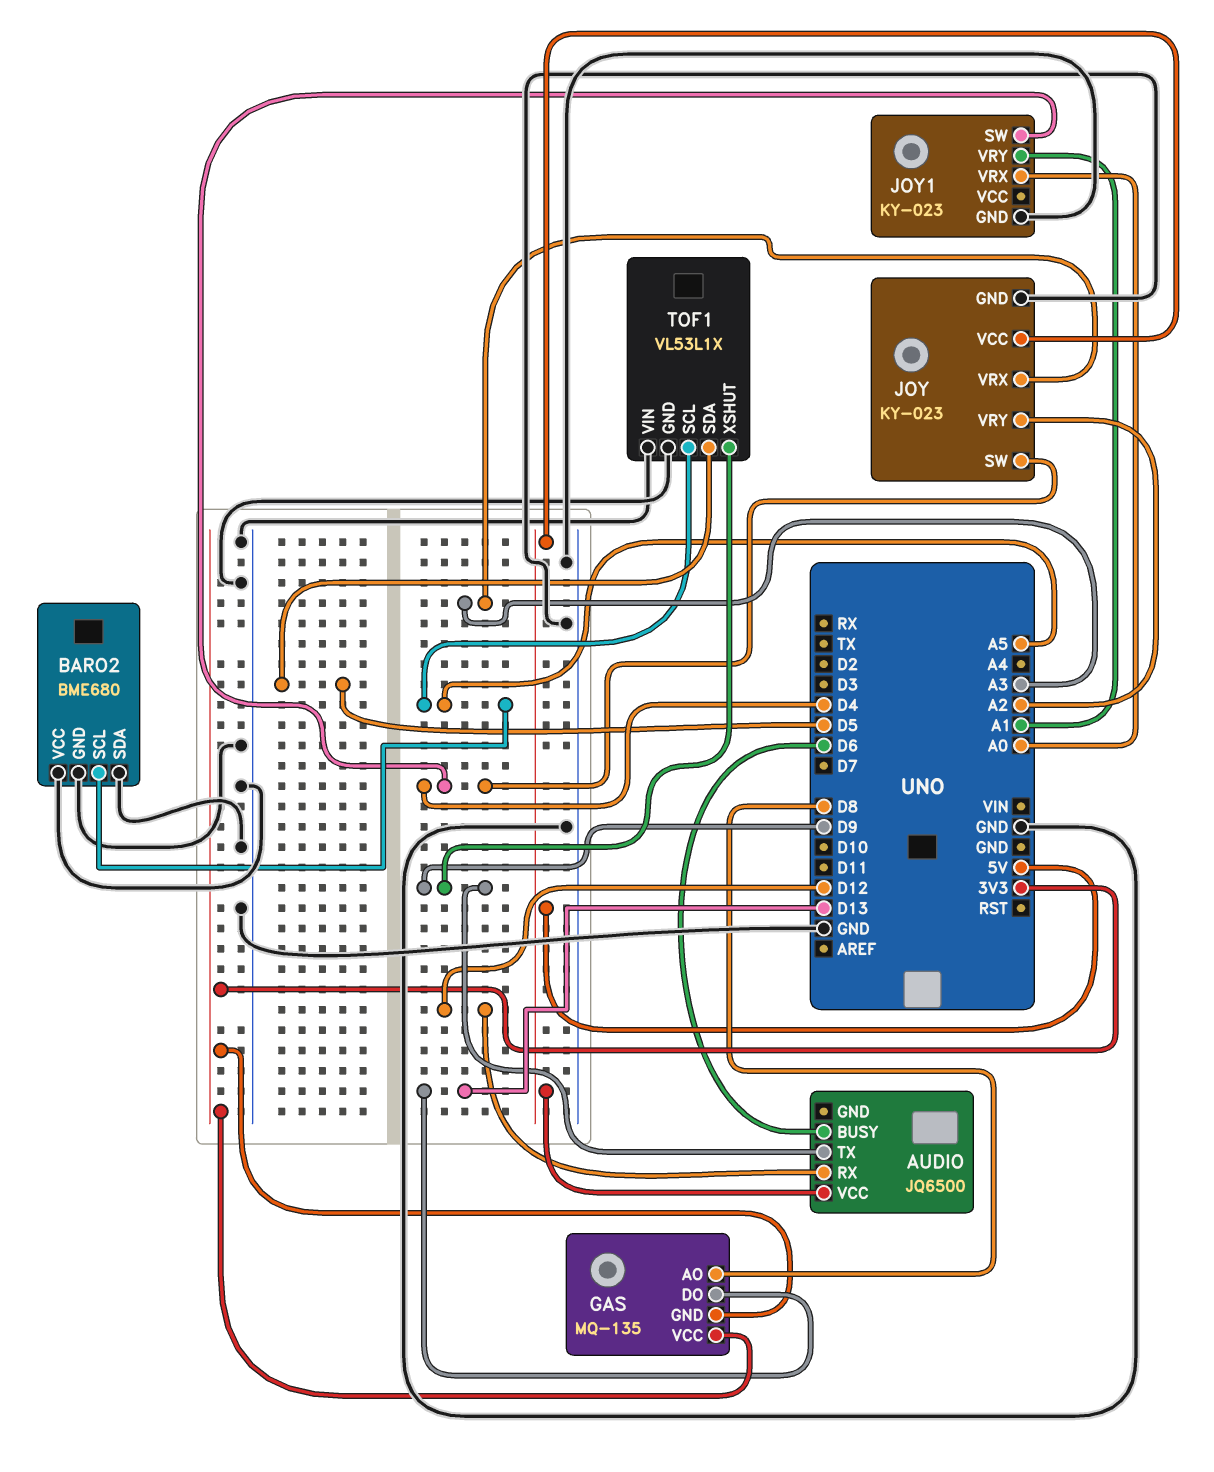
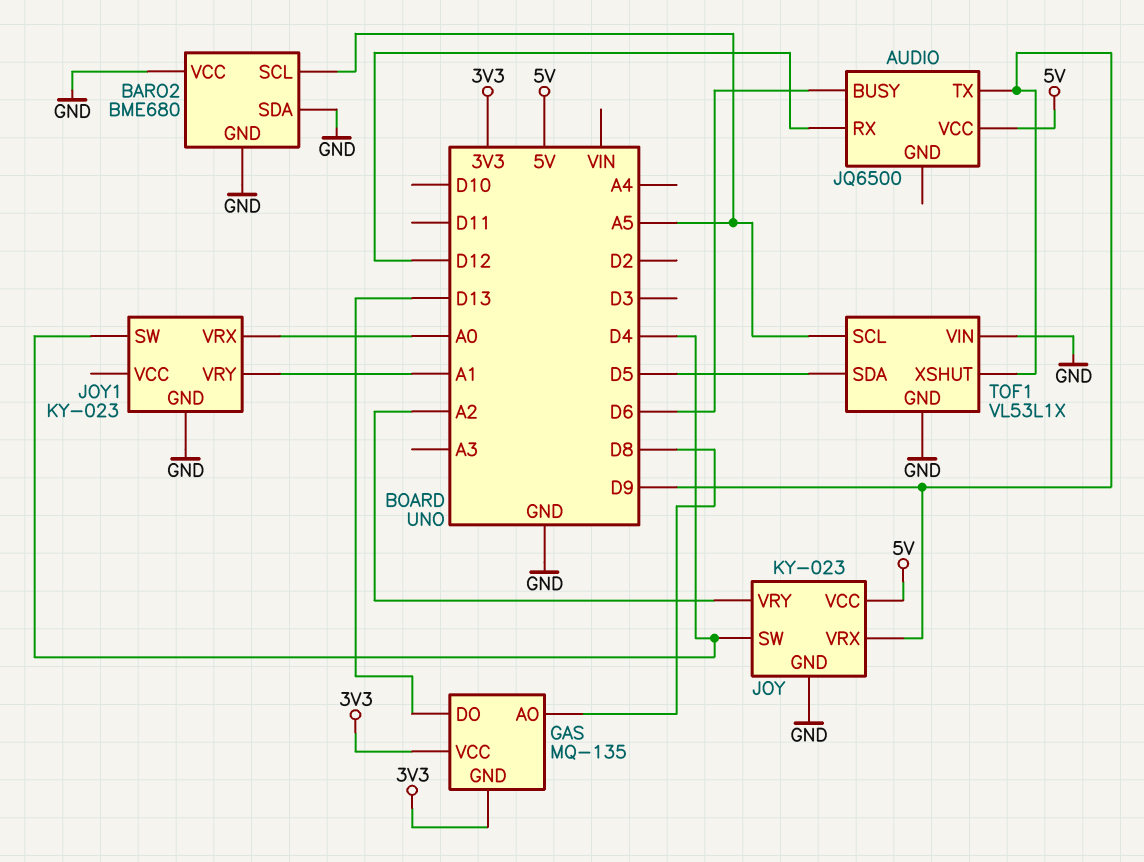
JOY pin VRX: A3 -> D9

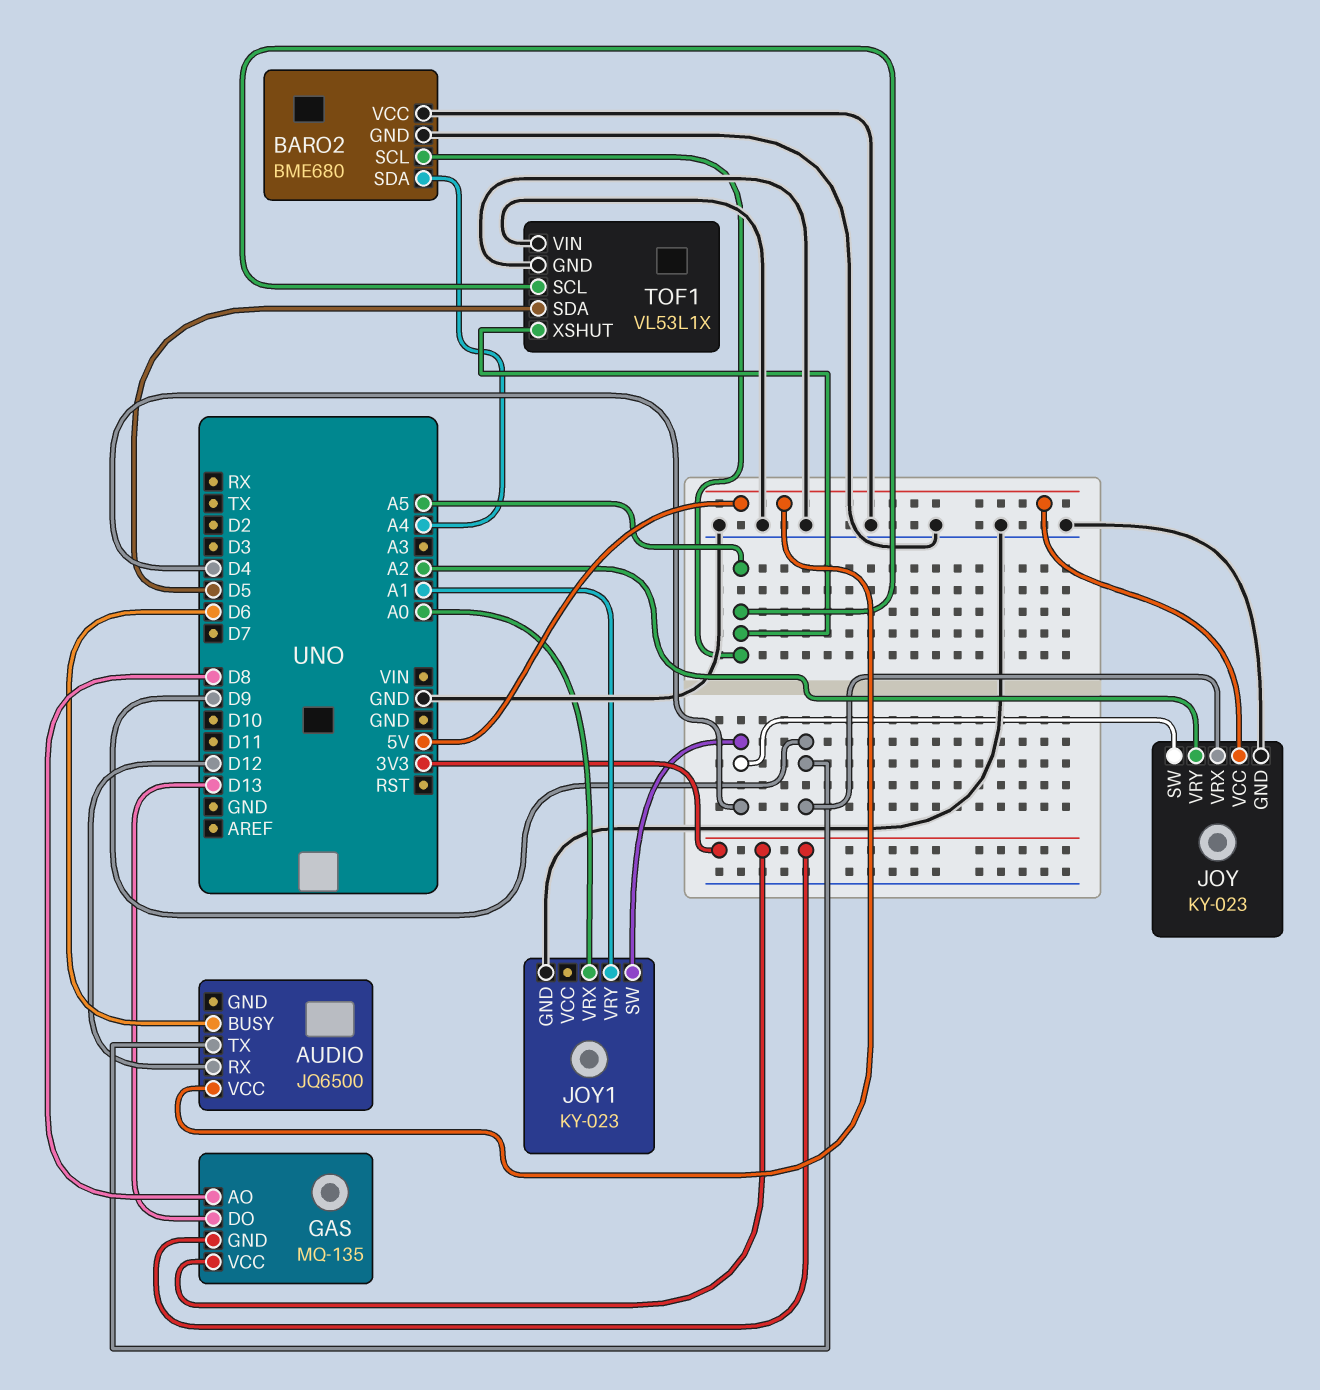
BARO2 pin SDA: GND -> A4
TOF1 pin XSHUT: D9 -> A5

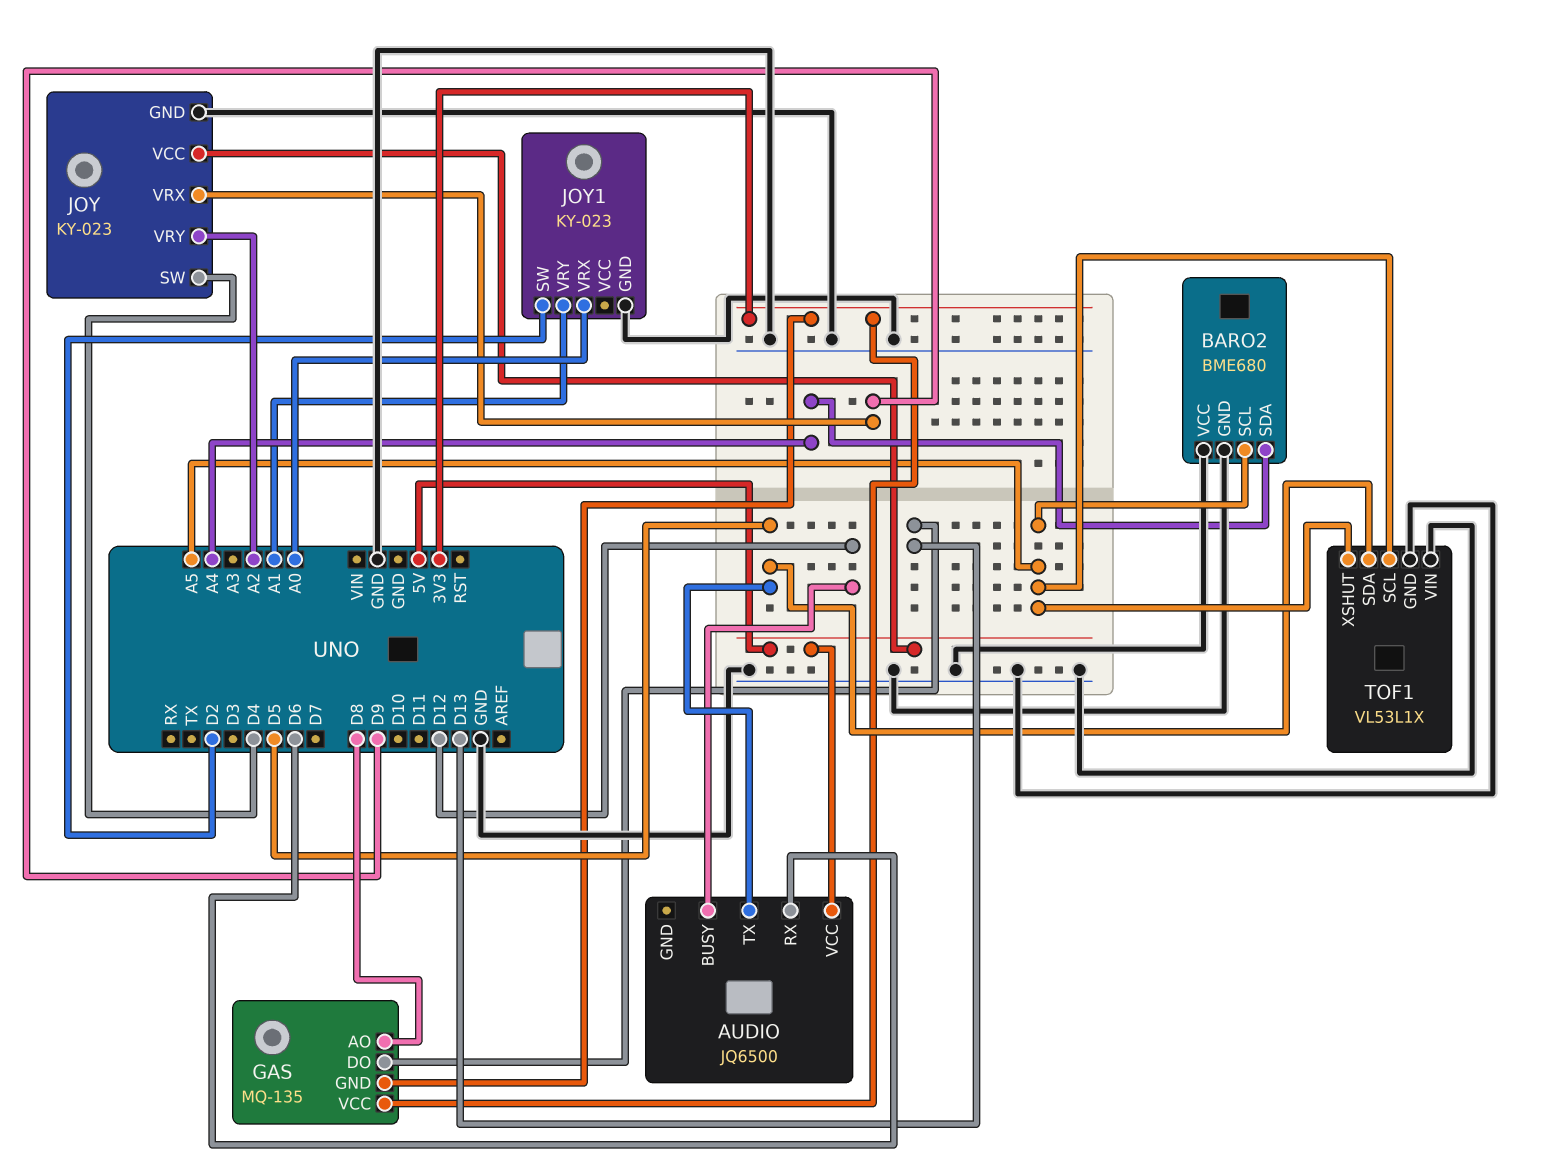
AUDIO pin BUSY: D6 -> D12
AUDIO pin RX: D12 -> D6
AUDIO pin TX: D9 -> D5
JOY1 pin SW: D4 -> D2

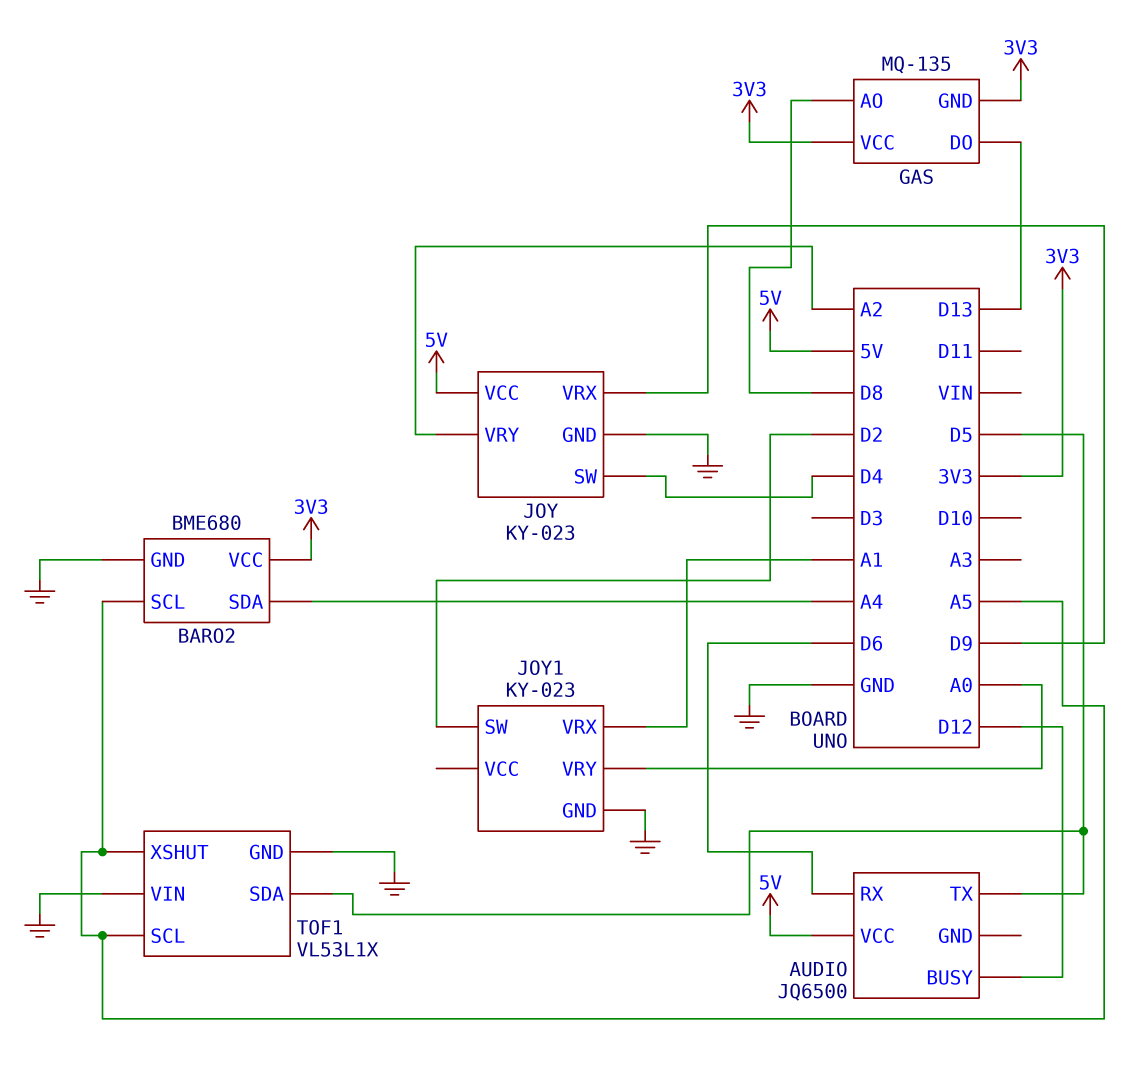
BARO2 pin VCC: GND -> 3V3
JOY1 pin VRX: A0 -> A1
JOY1 pin VRY: A1 -> A0

